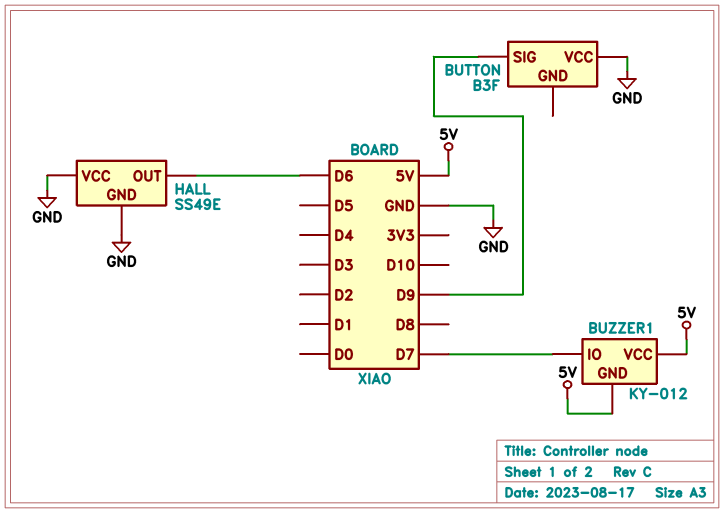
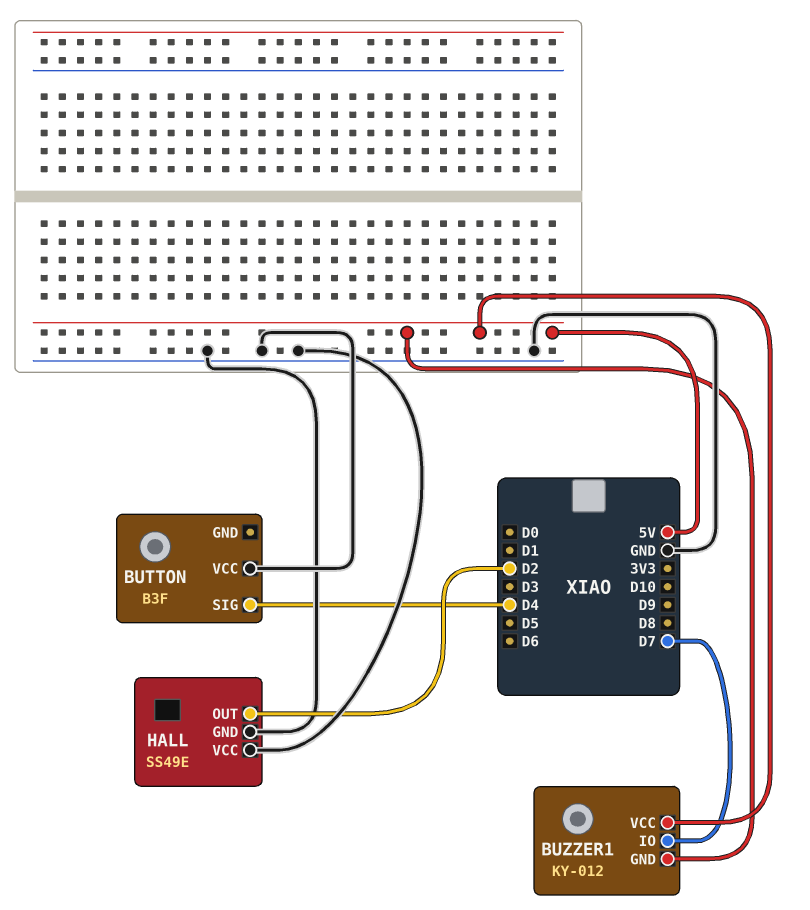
BUTTON pin SIG: D9 -> D4
HALL pin OUT: D6 -> D2

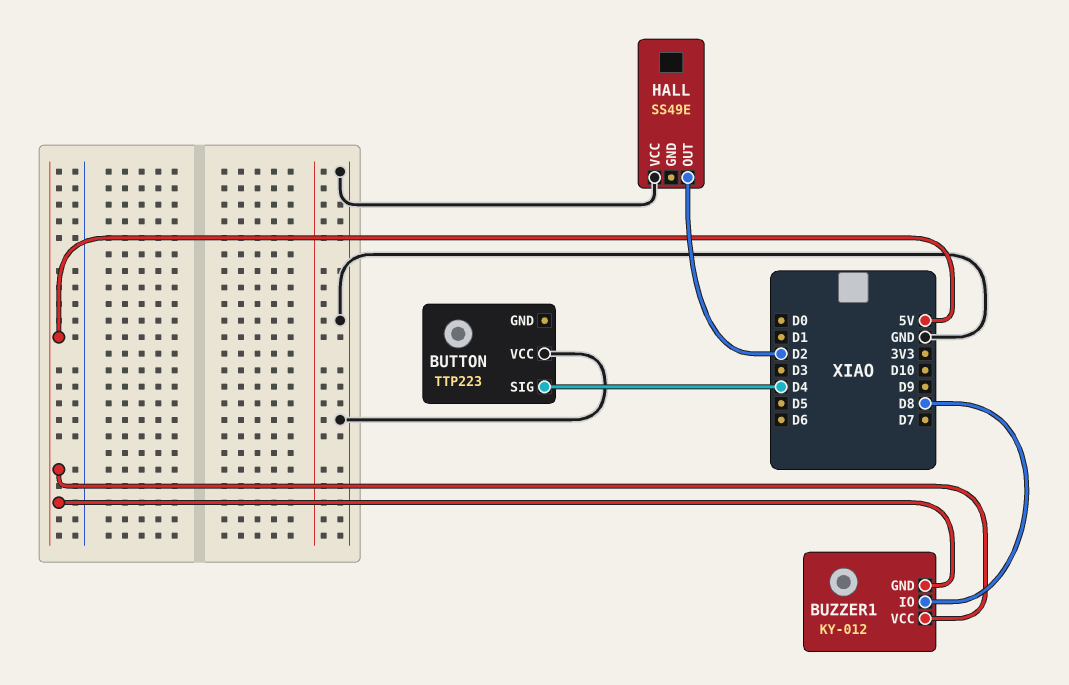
BUTTON: B3F -> TTP223
BUZZER1 pin IO: D7 -> D8
HALL pin GND: GND -> none

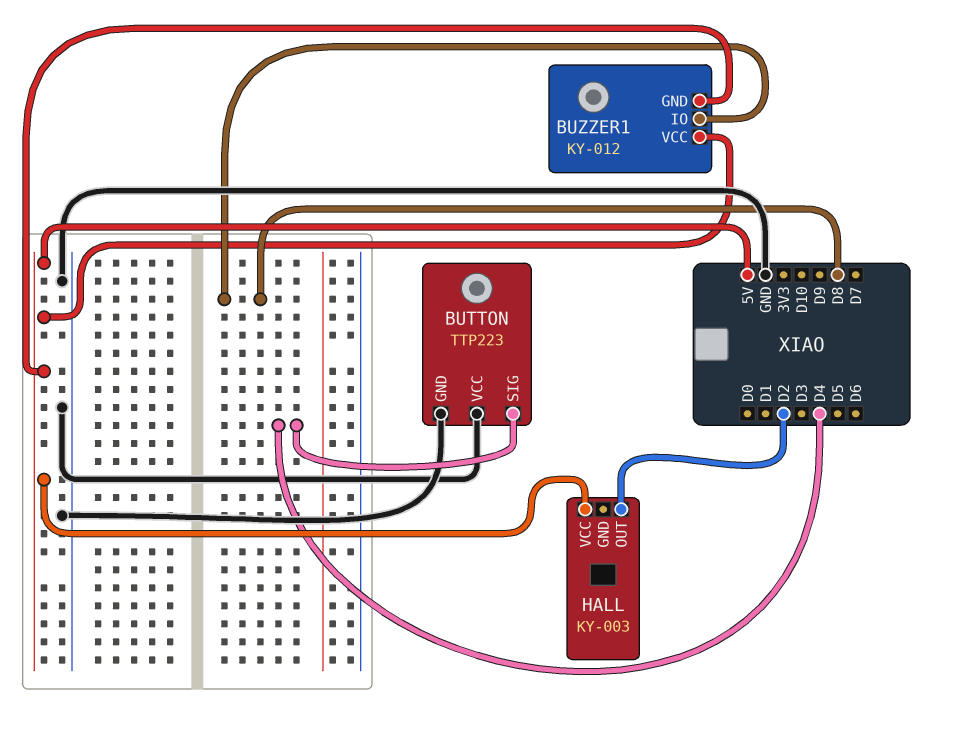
BUTTON pin GND: none -> GND
HALL: SS49E -> KY-003
HALL pin VCC: GND -> 5V

